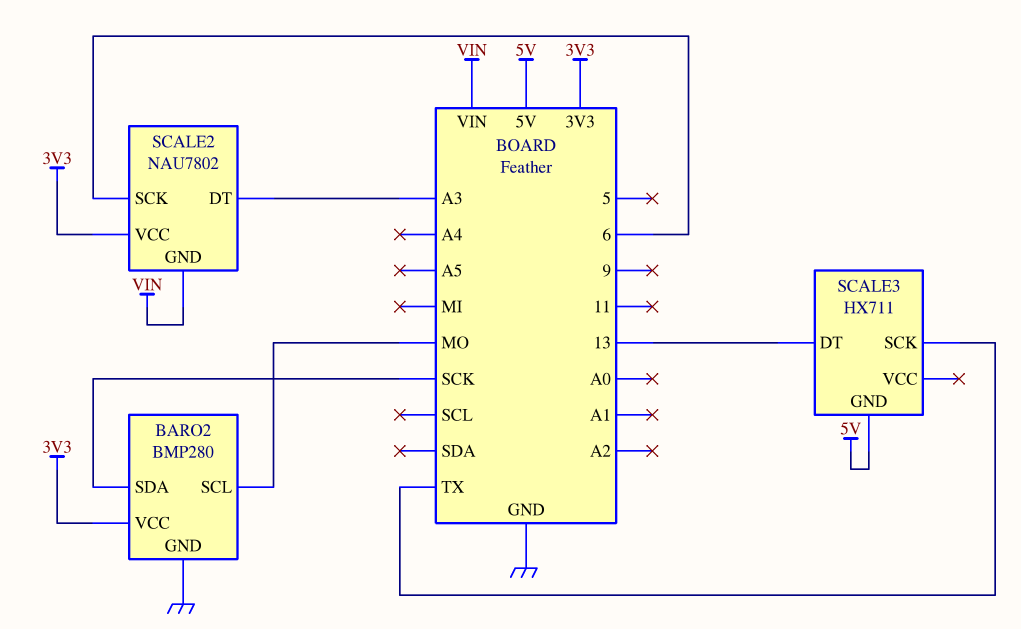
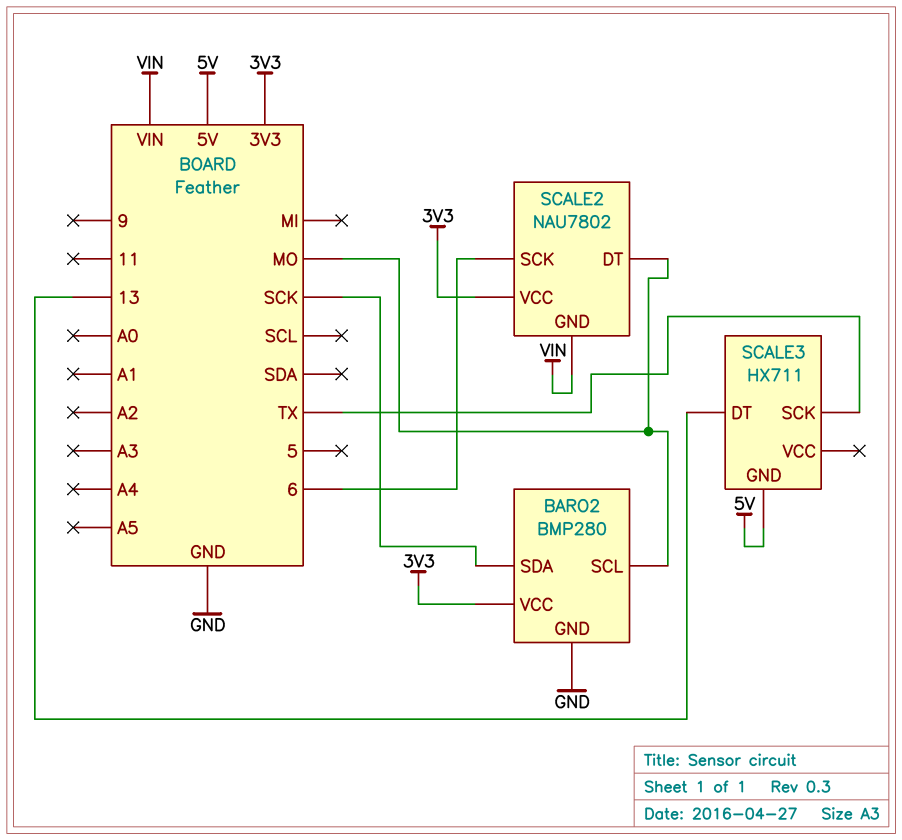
SCALE2 pin DT: A3 -> MO

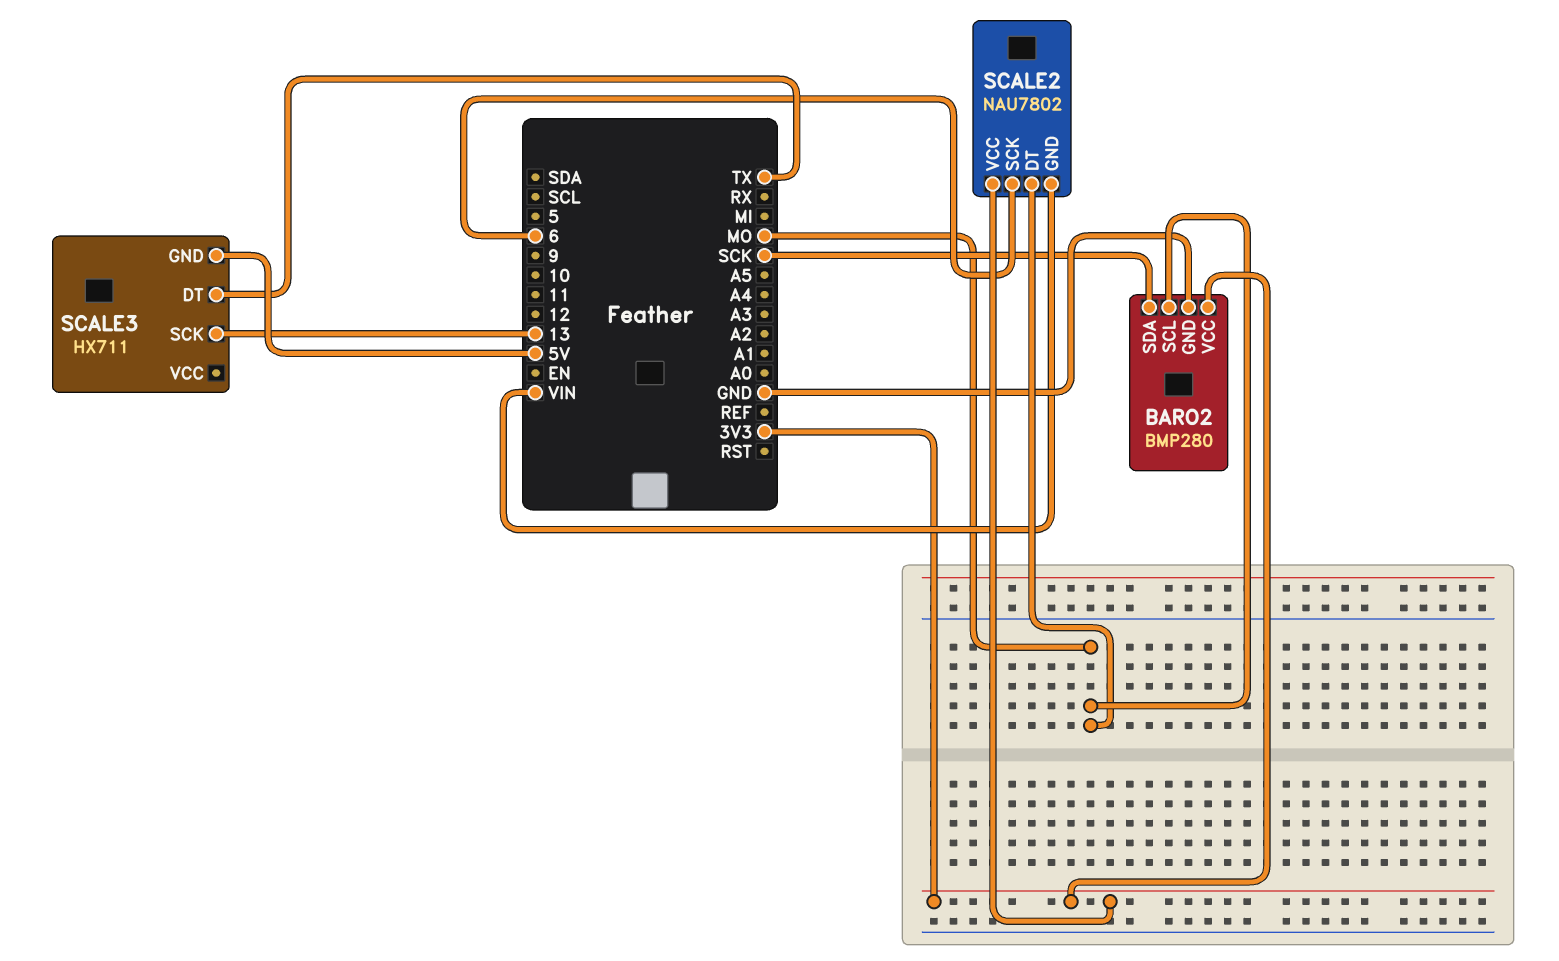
SCALE3 pin DT: 13 -> TX
SCALE3 pin SCK: TX -> 13

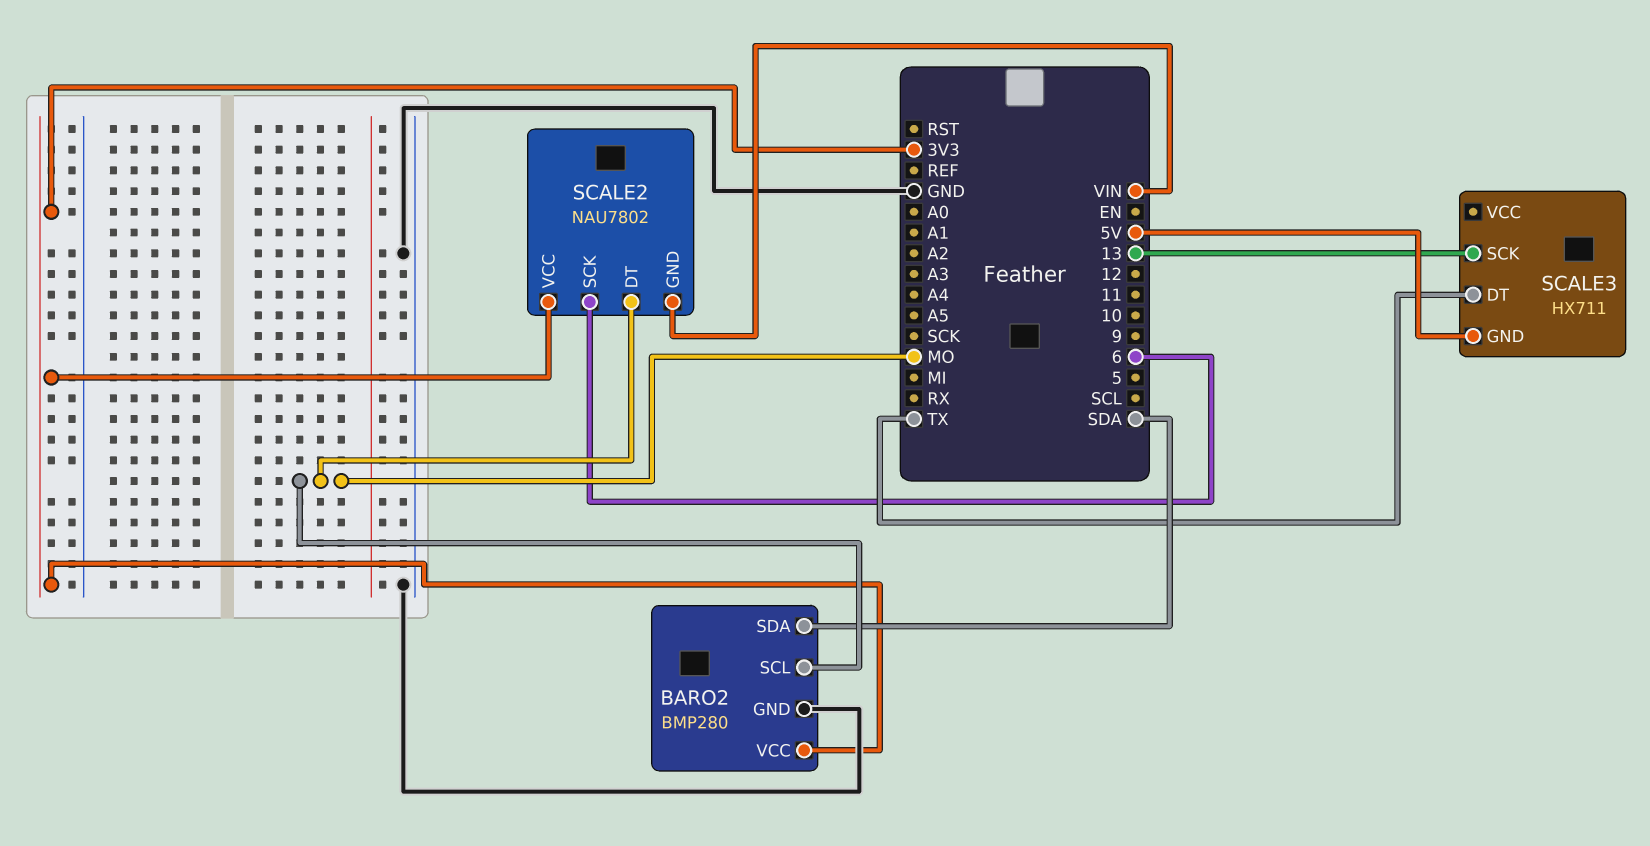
BARO2 pin SDA: SCK -> SDA

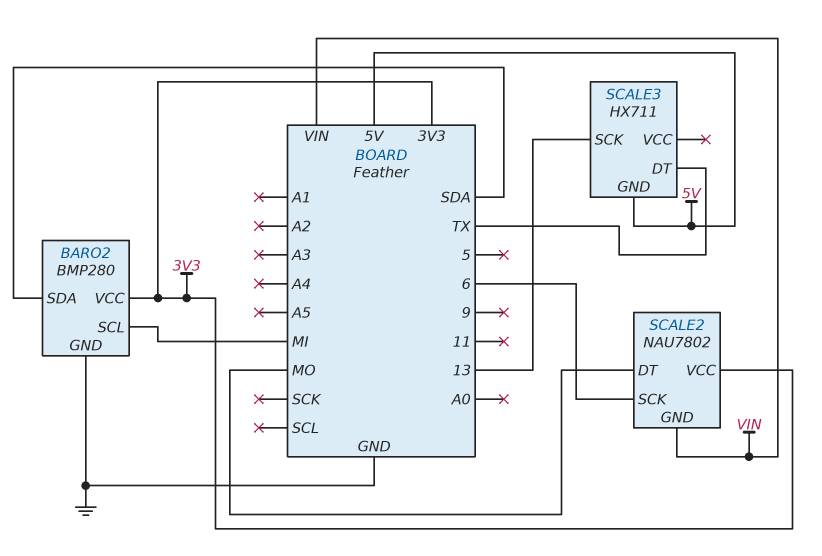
BARO2 pin SCL: MO -> MI

